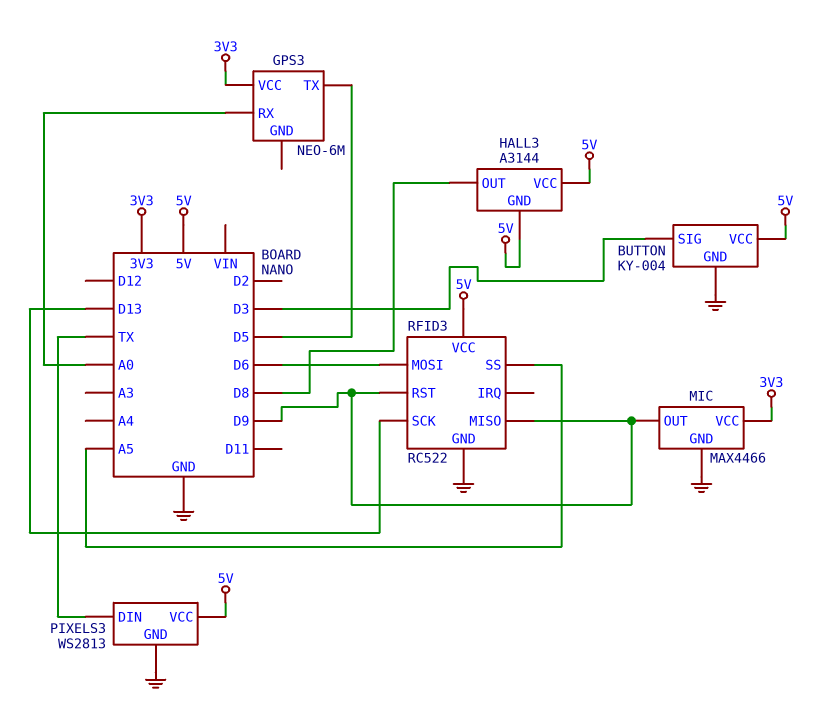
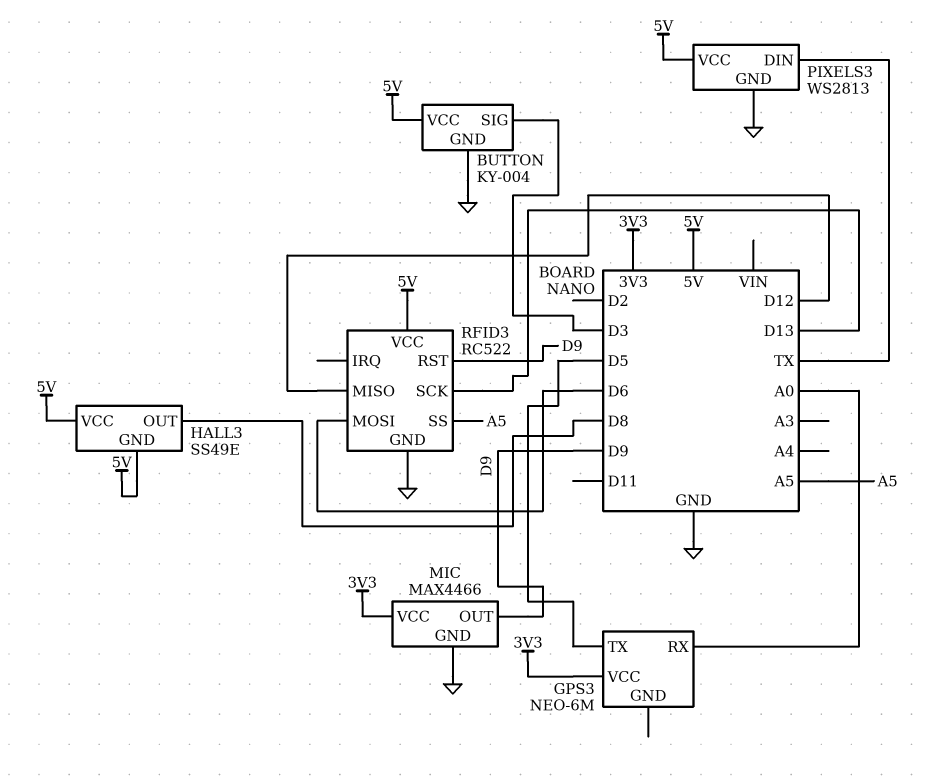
HALL3: A3144 -> SS49E
RFID3 pin MISO: D9 -> D12

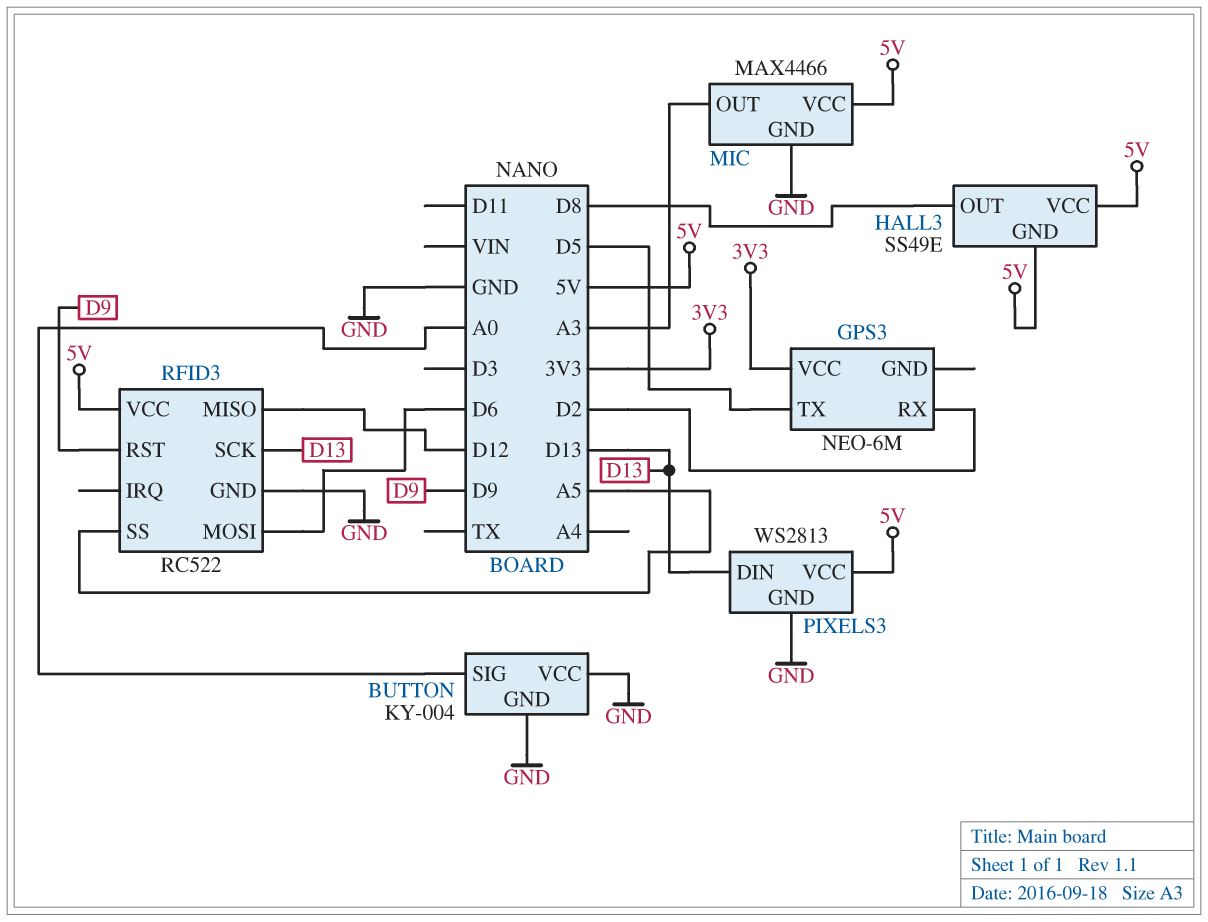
BUTTON pin SIG: D3 -> A0
BUTTON pin VCC: 5V -> GND
GPS3 pin RX: A0 -> D2
MIC pin OUT: D9 -> A3
MIC pin VCC: 3V3 -> 5V
PIXELS3 pin DIN: TX -> D13

